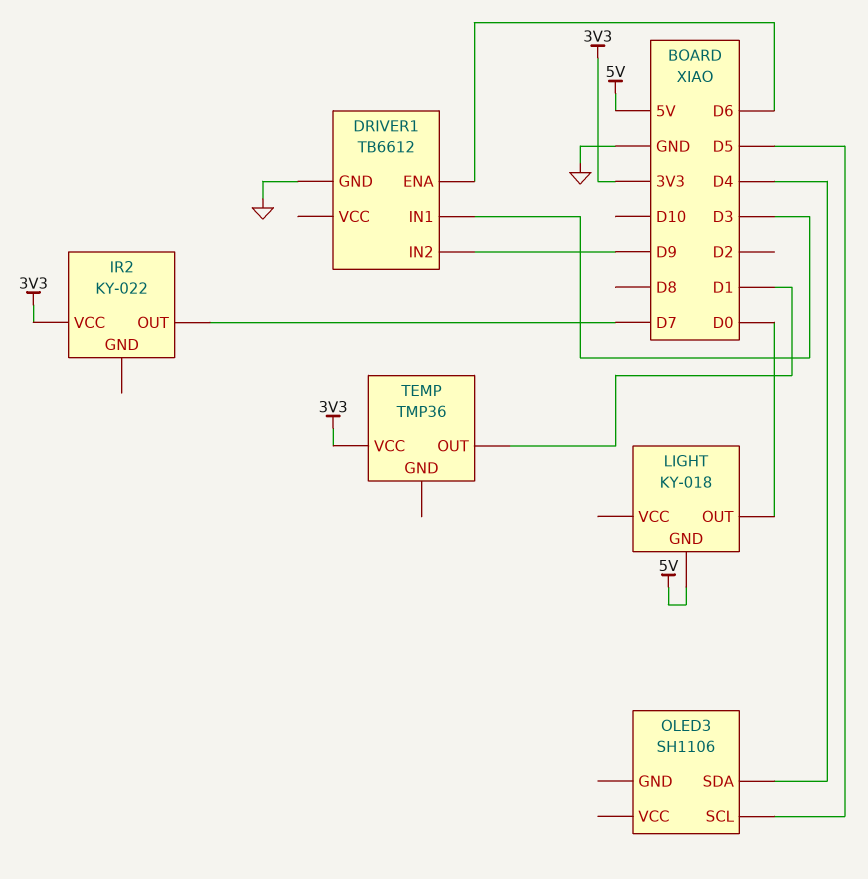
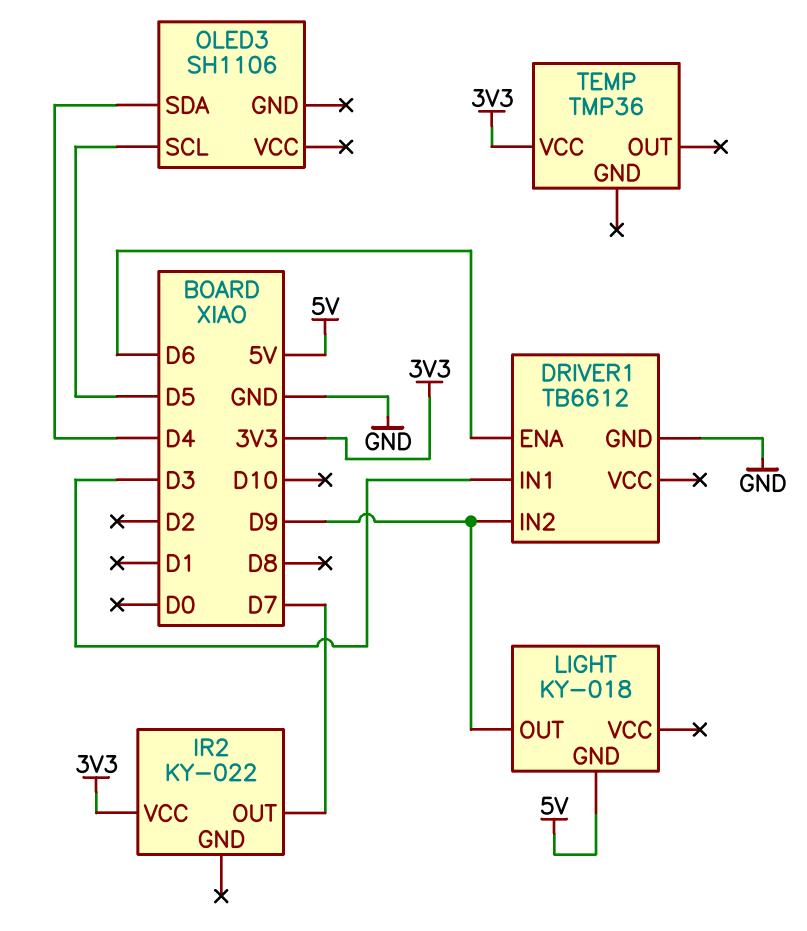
LIGHT pin OUT: D0 -> D9
TEMP pin OUT: D1 -> none

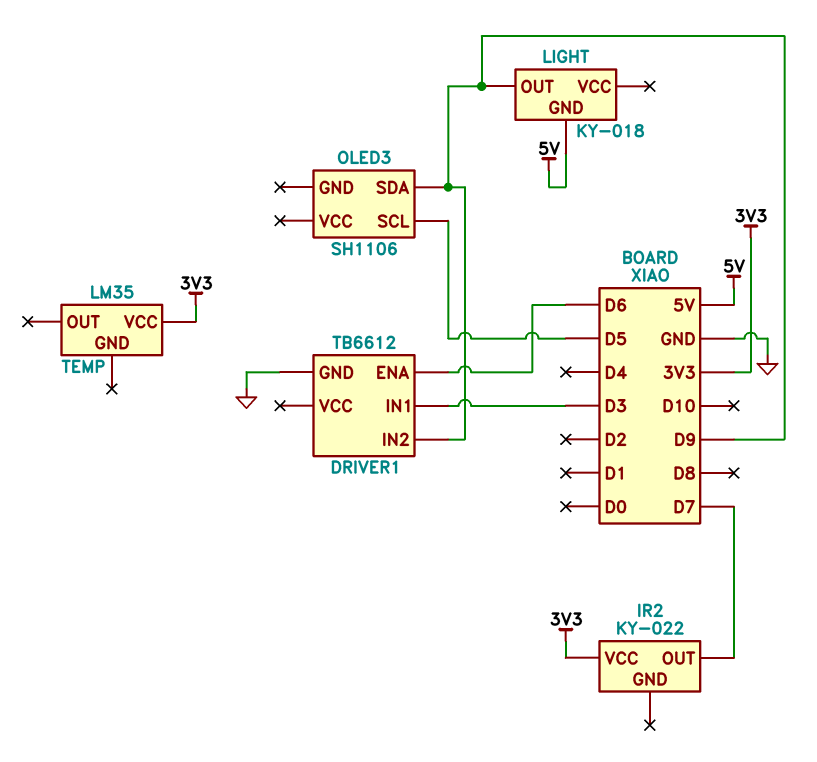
OLED3 pin SDA: D4 -> D9
TEMP: TMP36 -> LM35

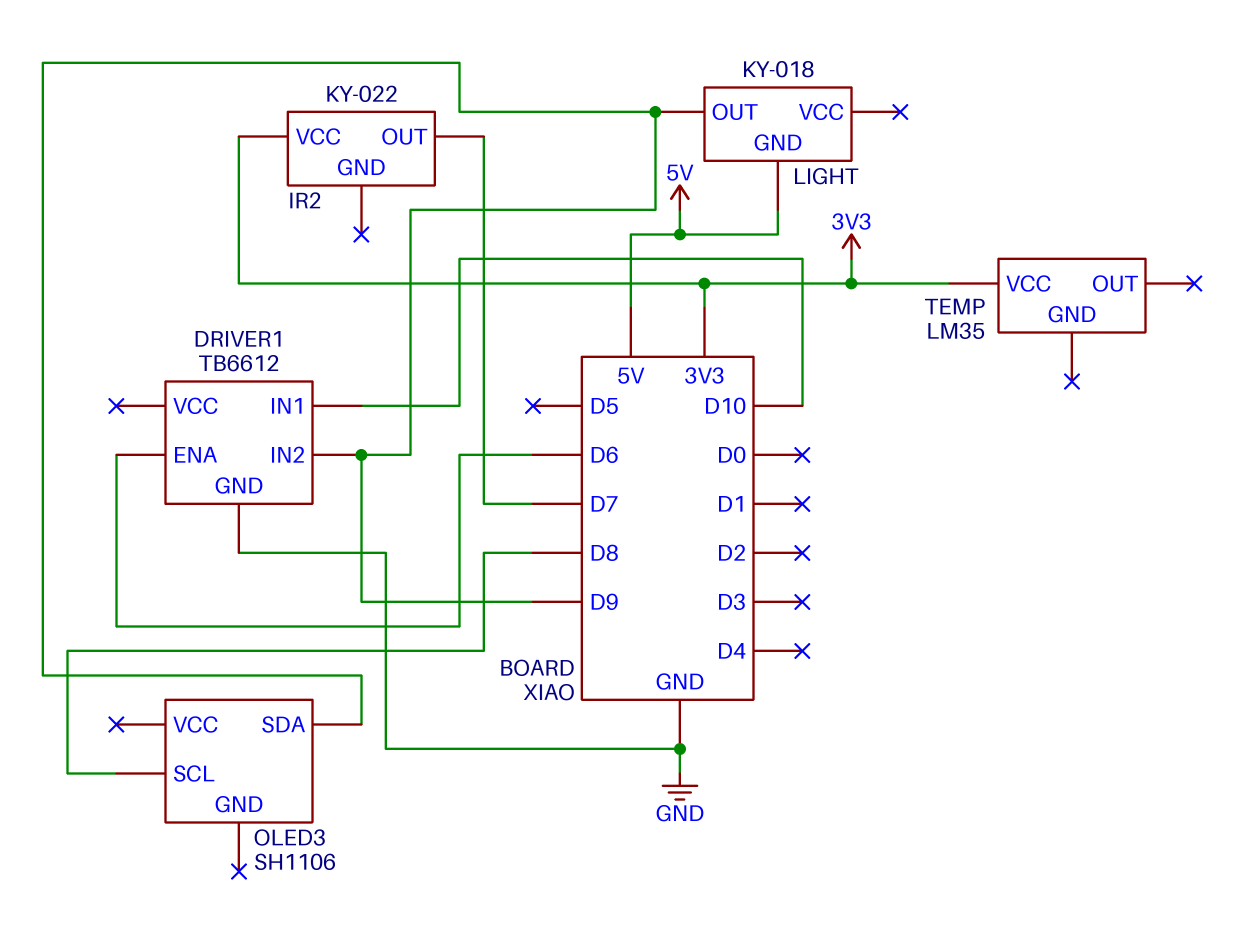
DRIVER1 pin IN1: D3 -> D10
OLED3 pin SCL: D5 -> D8

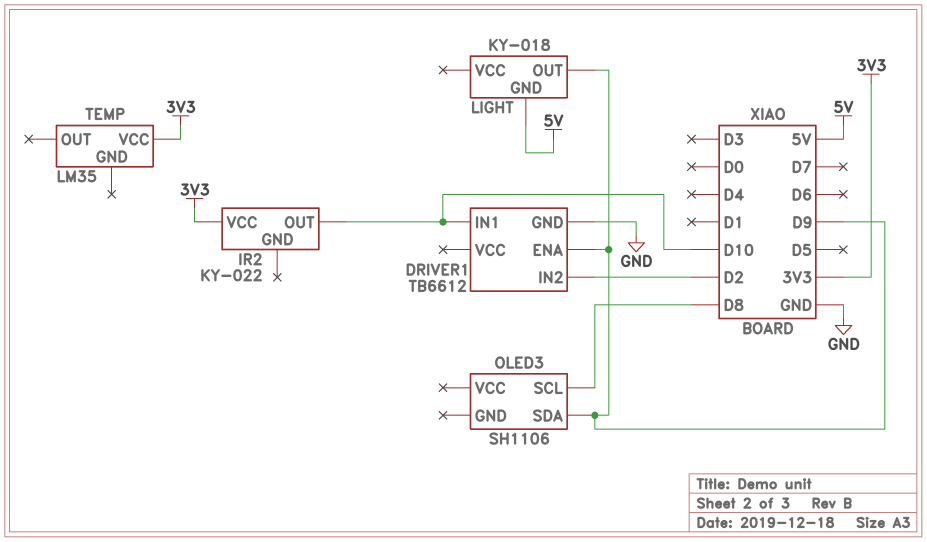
DRIVER1 pin ENA: D6 -> D9
DRIVER1 pin IN2: D9 -> D2
IR2 pin OUT: D7 -> D10

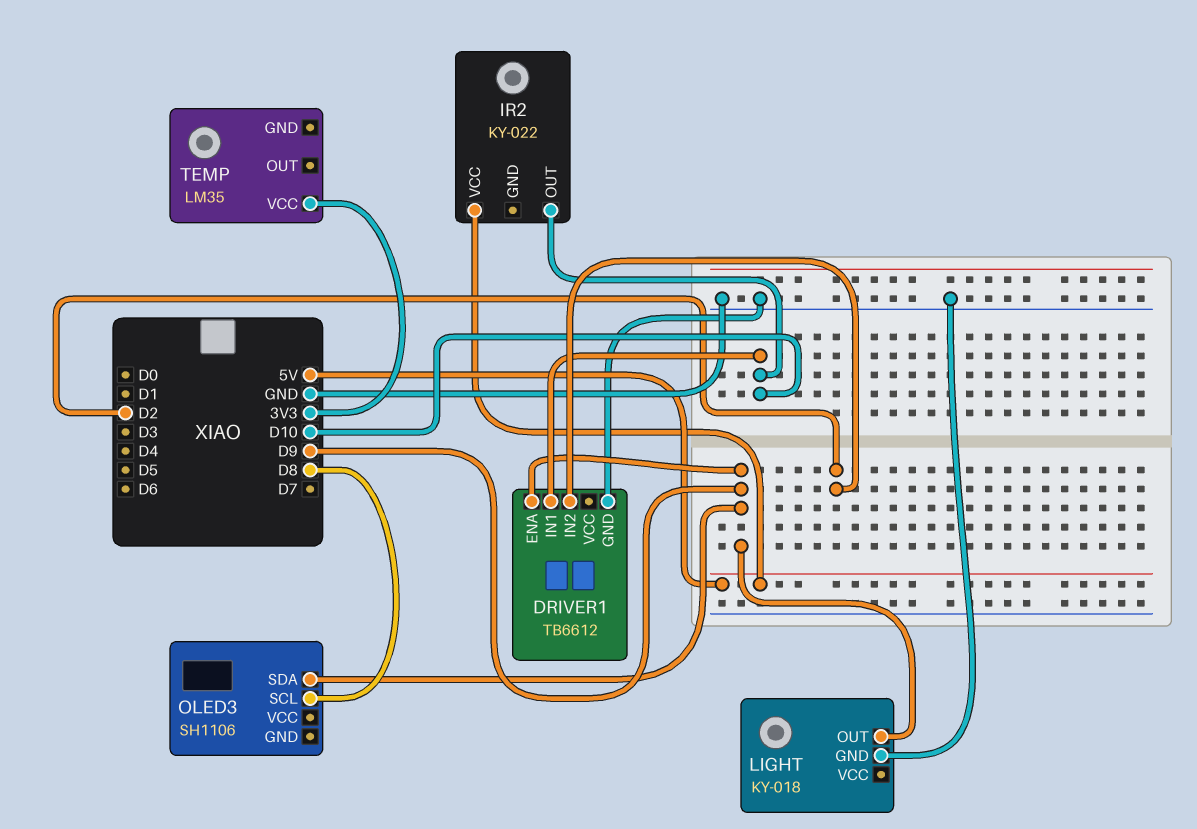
IR2 pin VCC: 3V3 -> 5V
LIGHT pin GND: 5V -> GND

